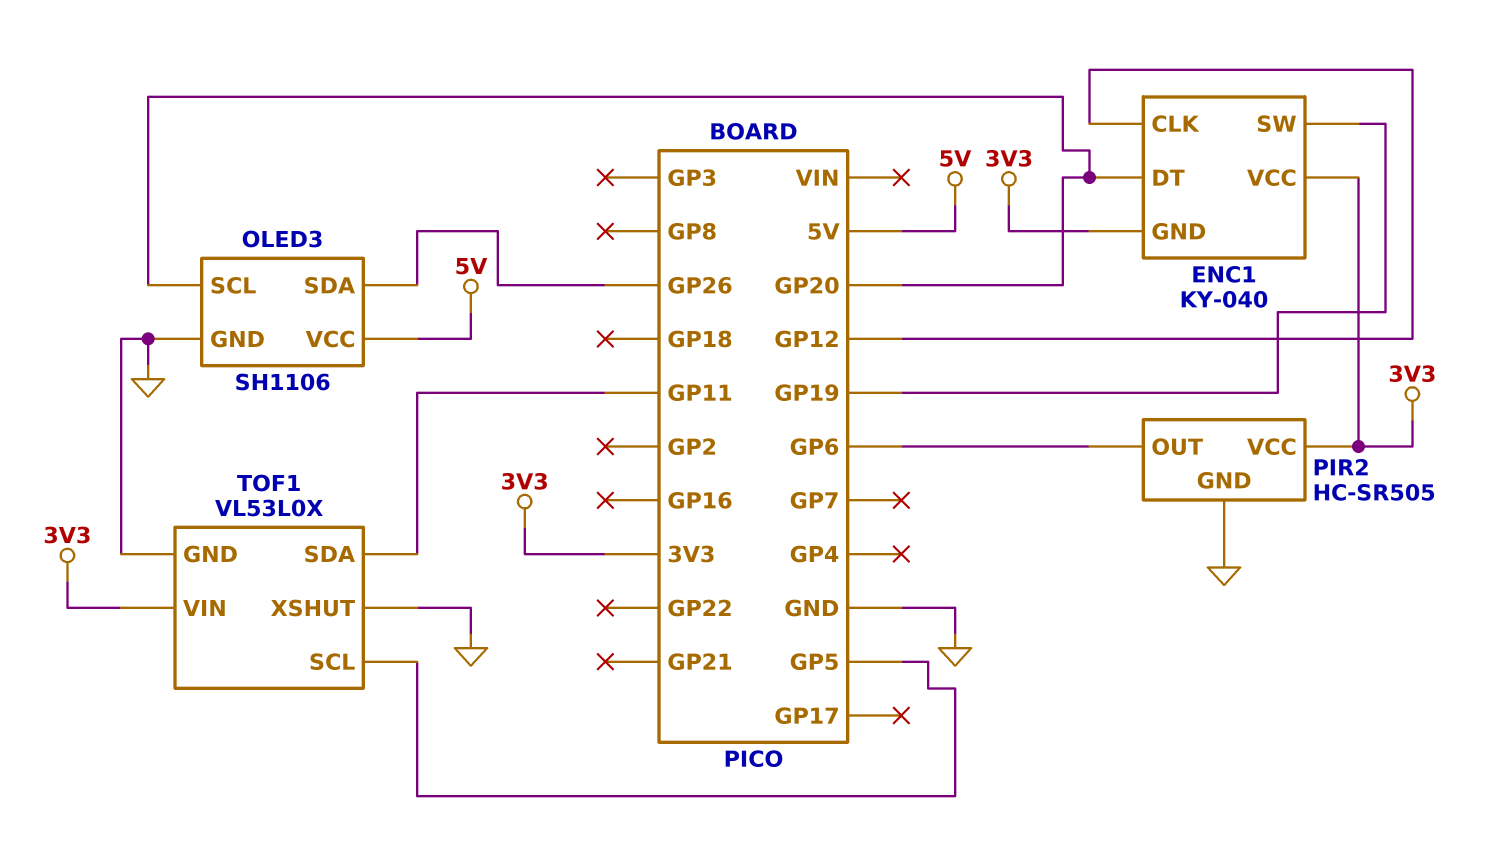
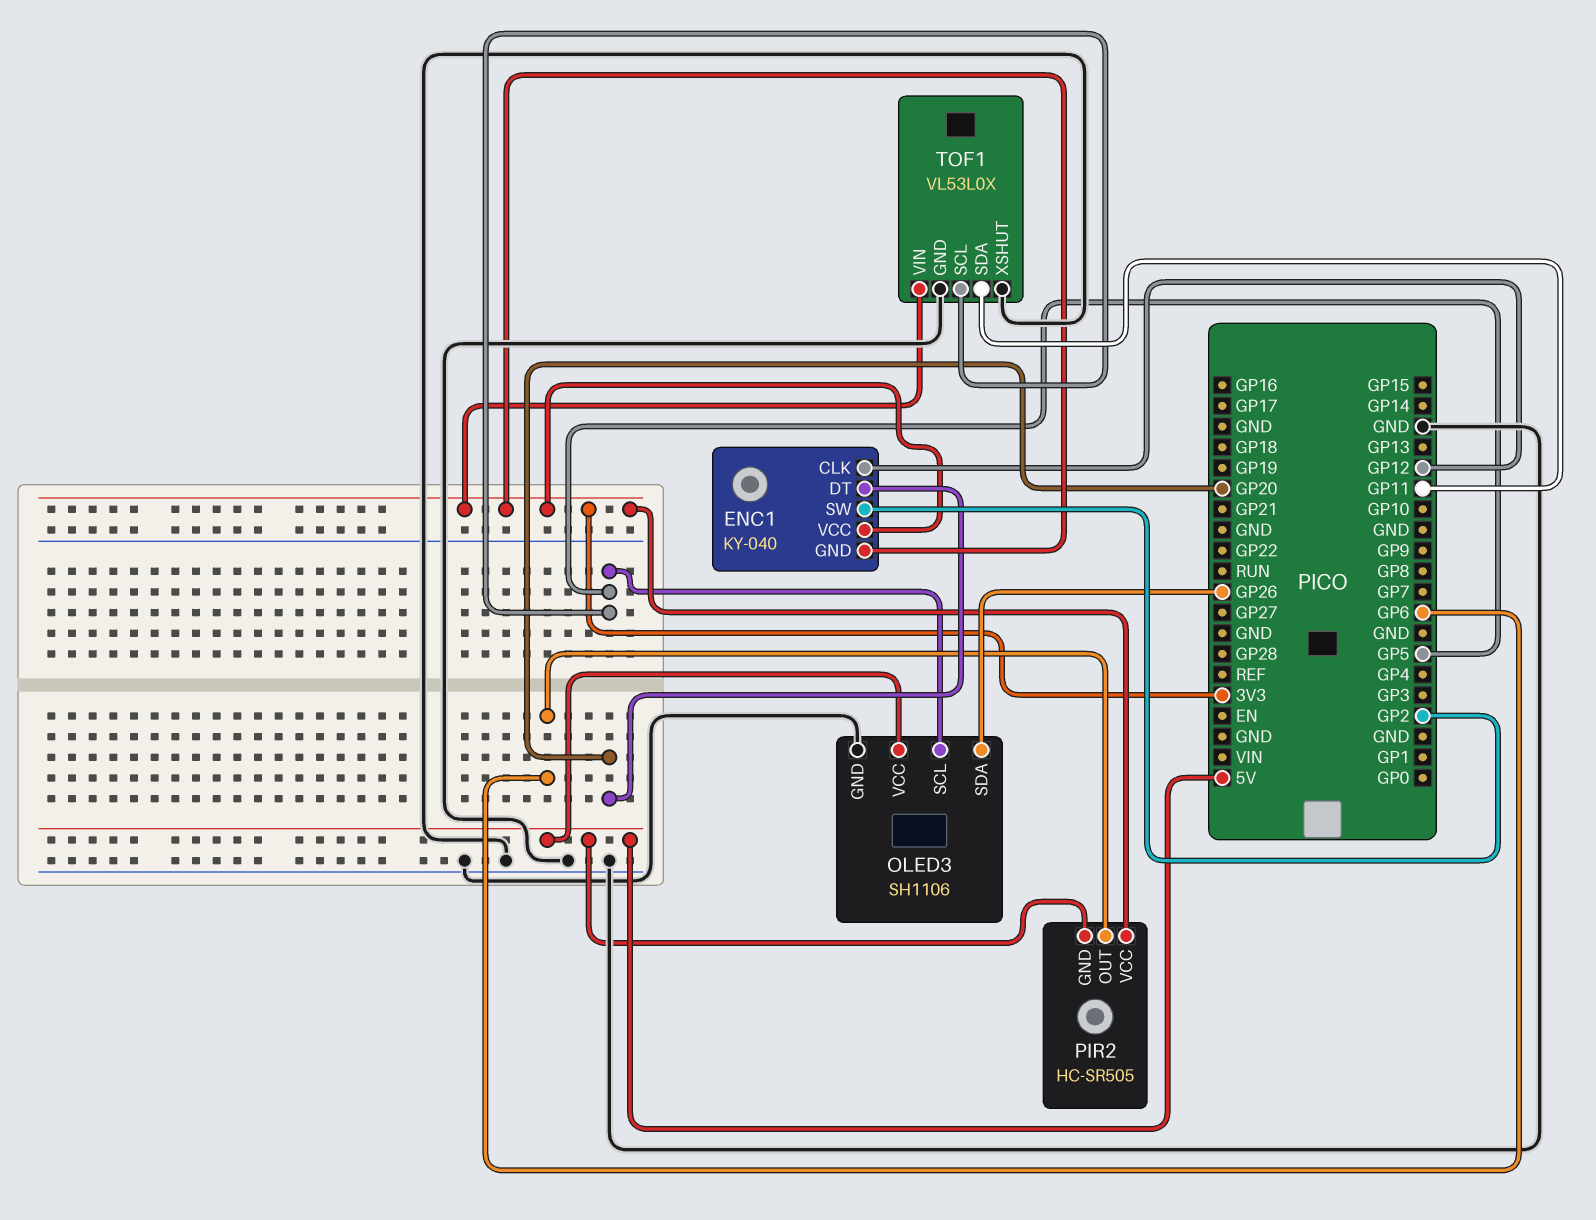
ENC1 pin SW: GP19 -> GP2
OLED3 pin SCL: GP20 -> GP5
PIR2 pin GND: GND -> 5V

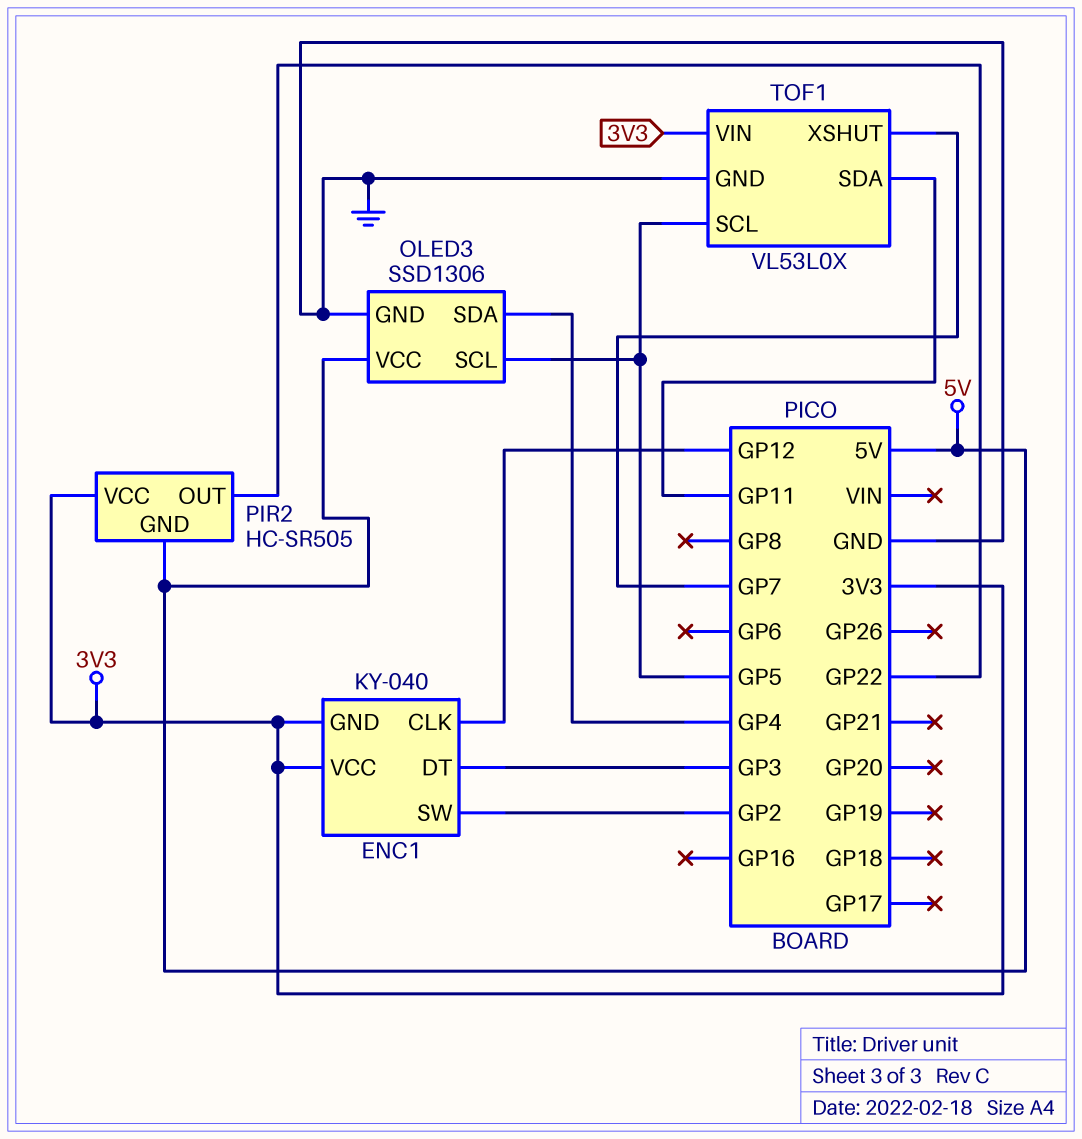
ENC1 pin DT: GP20 -> GP3
OLED3: SH1106 -> SSD1306
OLED3 pin SDA: GP26 -> GP4
PIR2 pin OUT: GP6 -> GP22
TOF1 pin XSHUT: GND -> GP7

